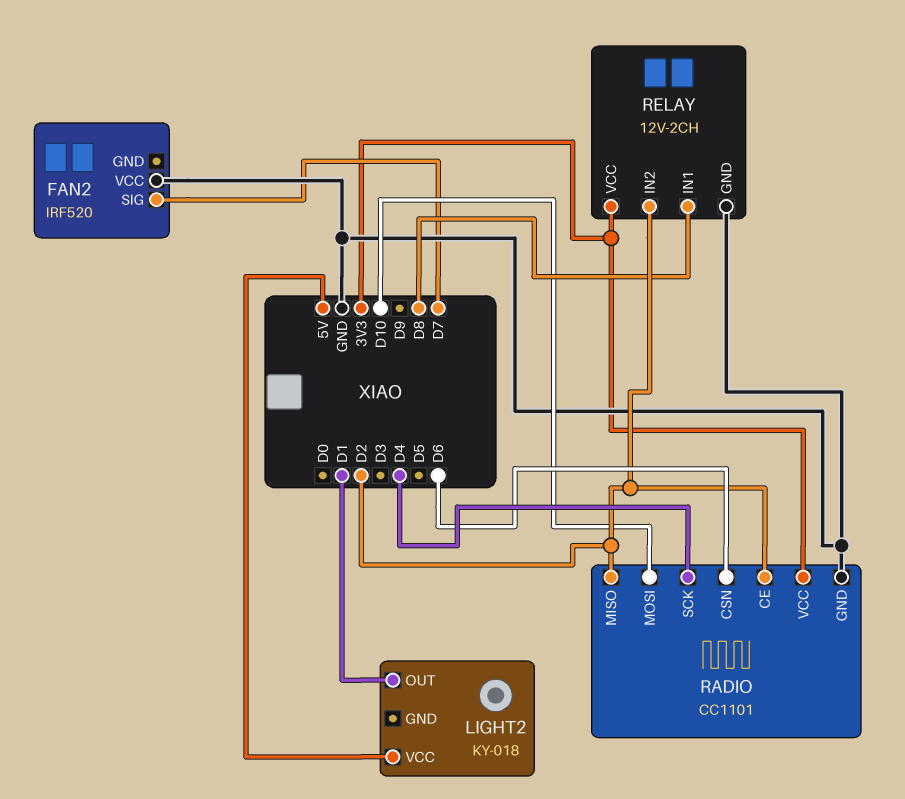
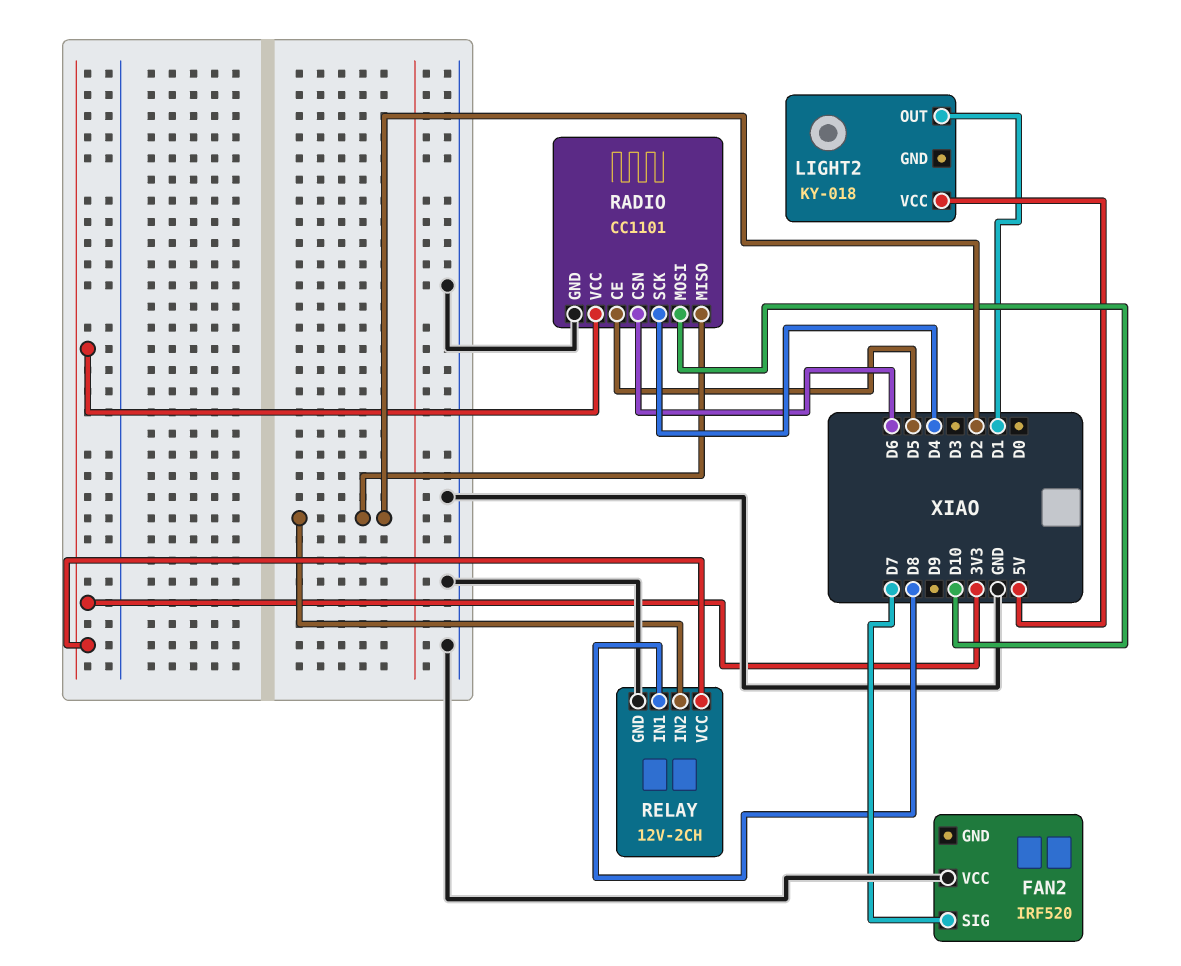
RADIO pin CE: D2 -> D5

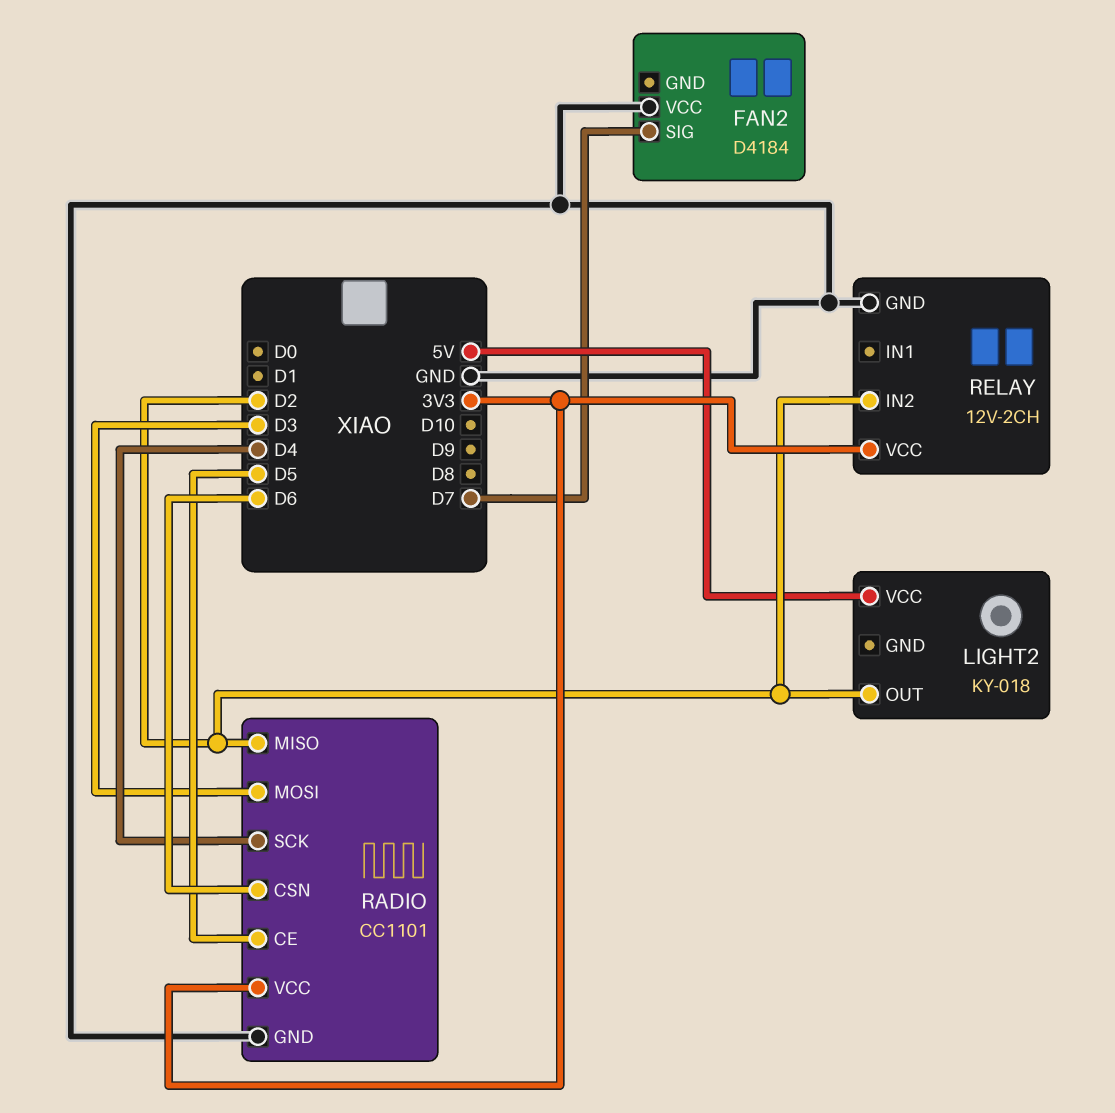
FAN2: IRF520 -> D4184
LIGHT2 pin OUT: D1 -> D2
RADIO pin MOSI: D10 -> D3
RELAY pin IN1: D8 -> none

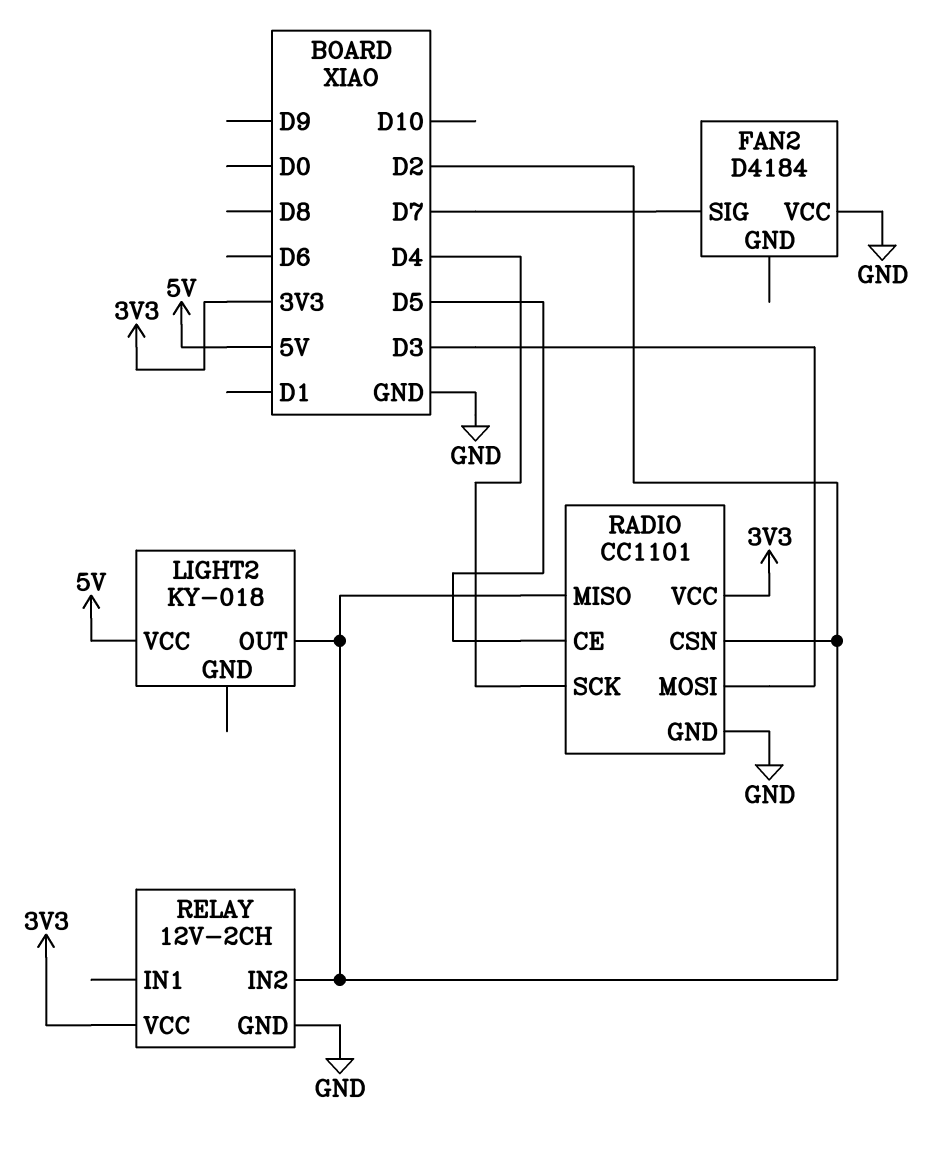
RADIO pin CSN: D6 -> D2

